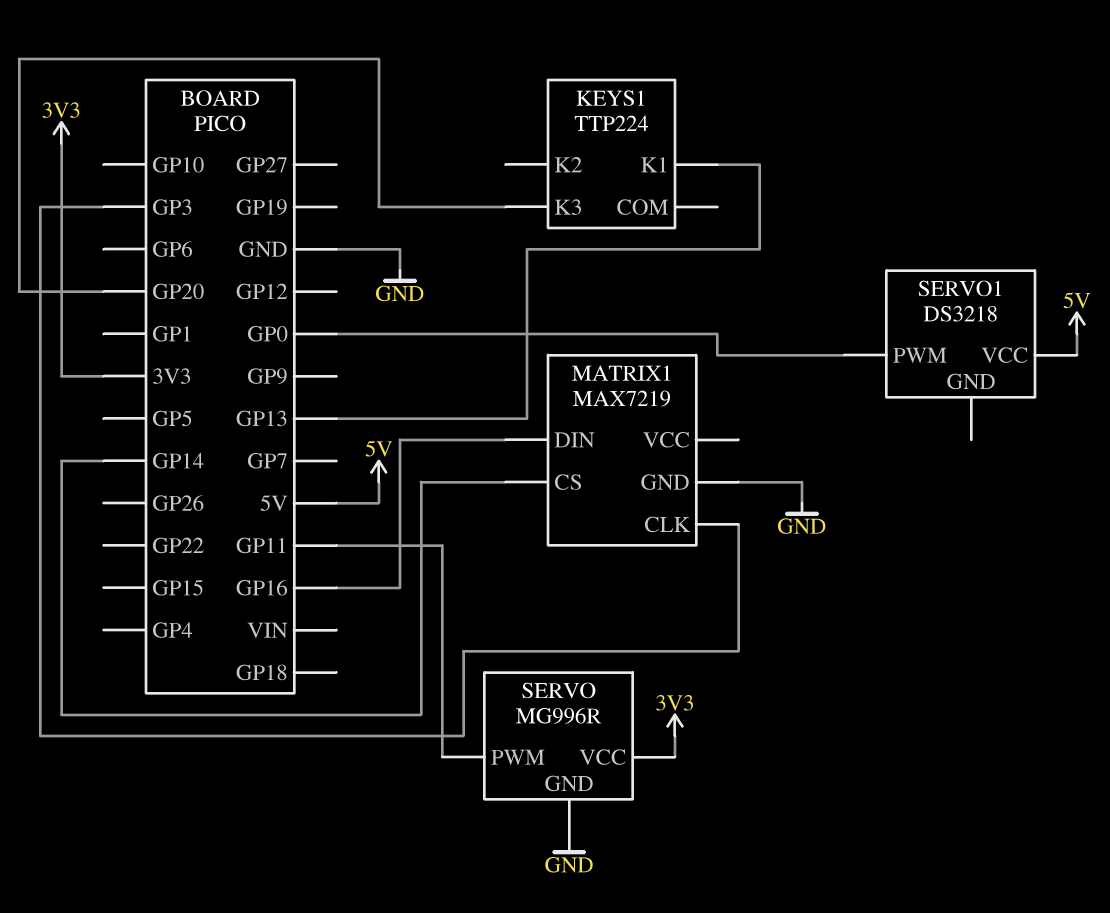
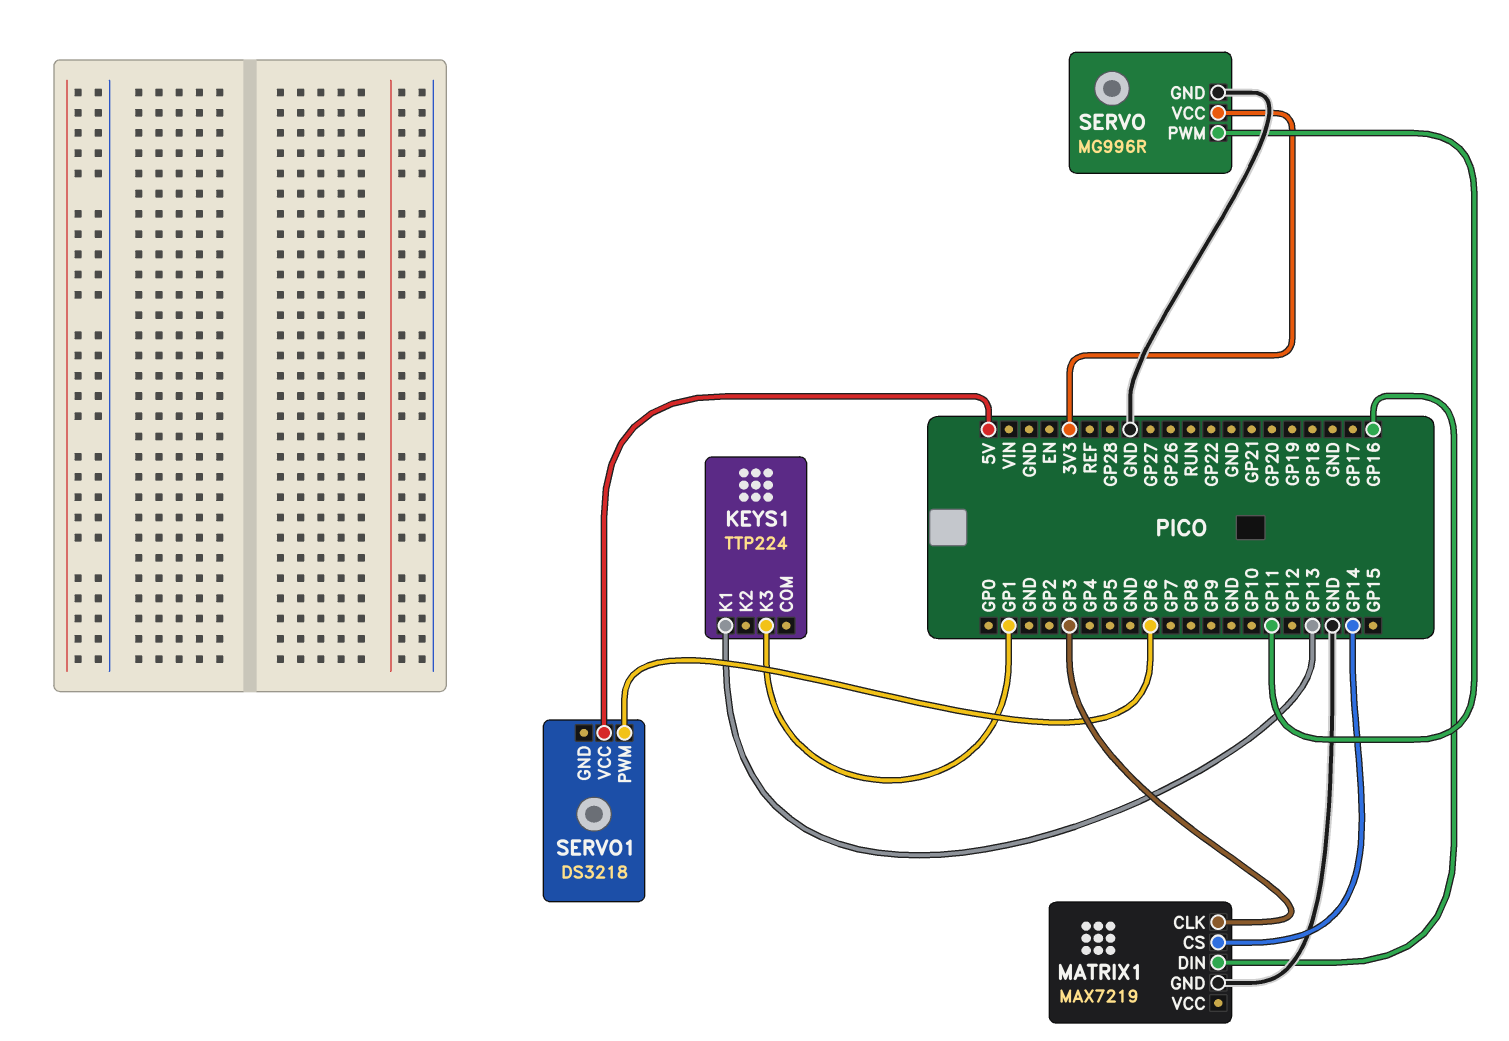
KEYS1 pin K3: GP20 -> GP1
SERVO1 pin PWM: GP0 -> GP6

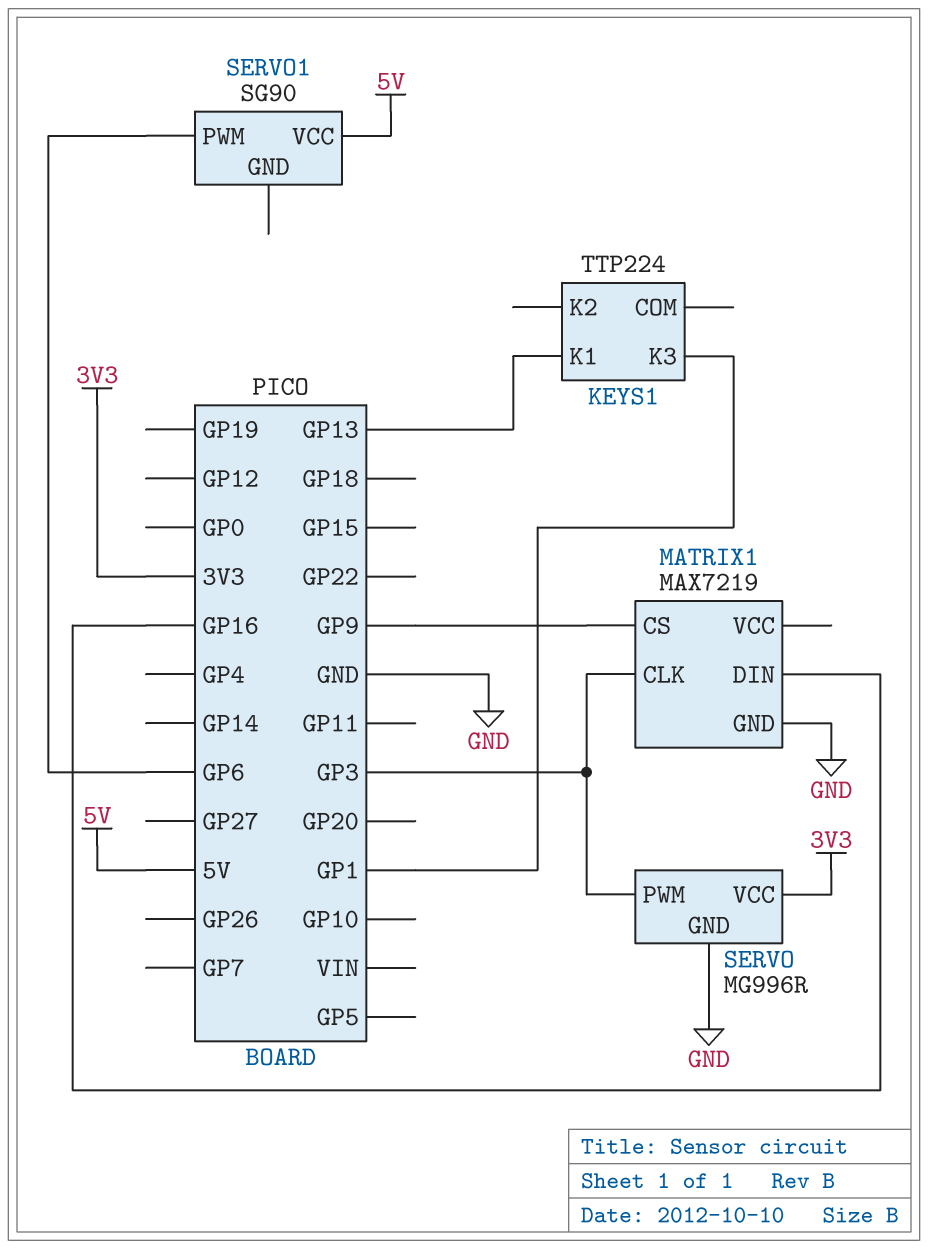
MATRIX1 pin CS: GP14 -> GP9
SERVO pin PWM: GP11 -> GP3
SERVO1: DS3218 -> SG90

